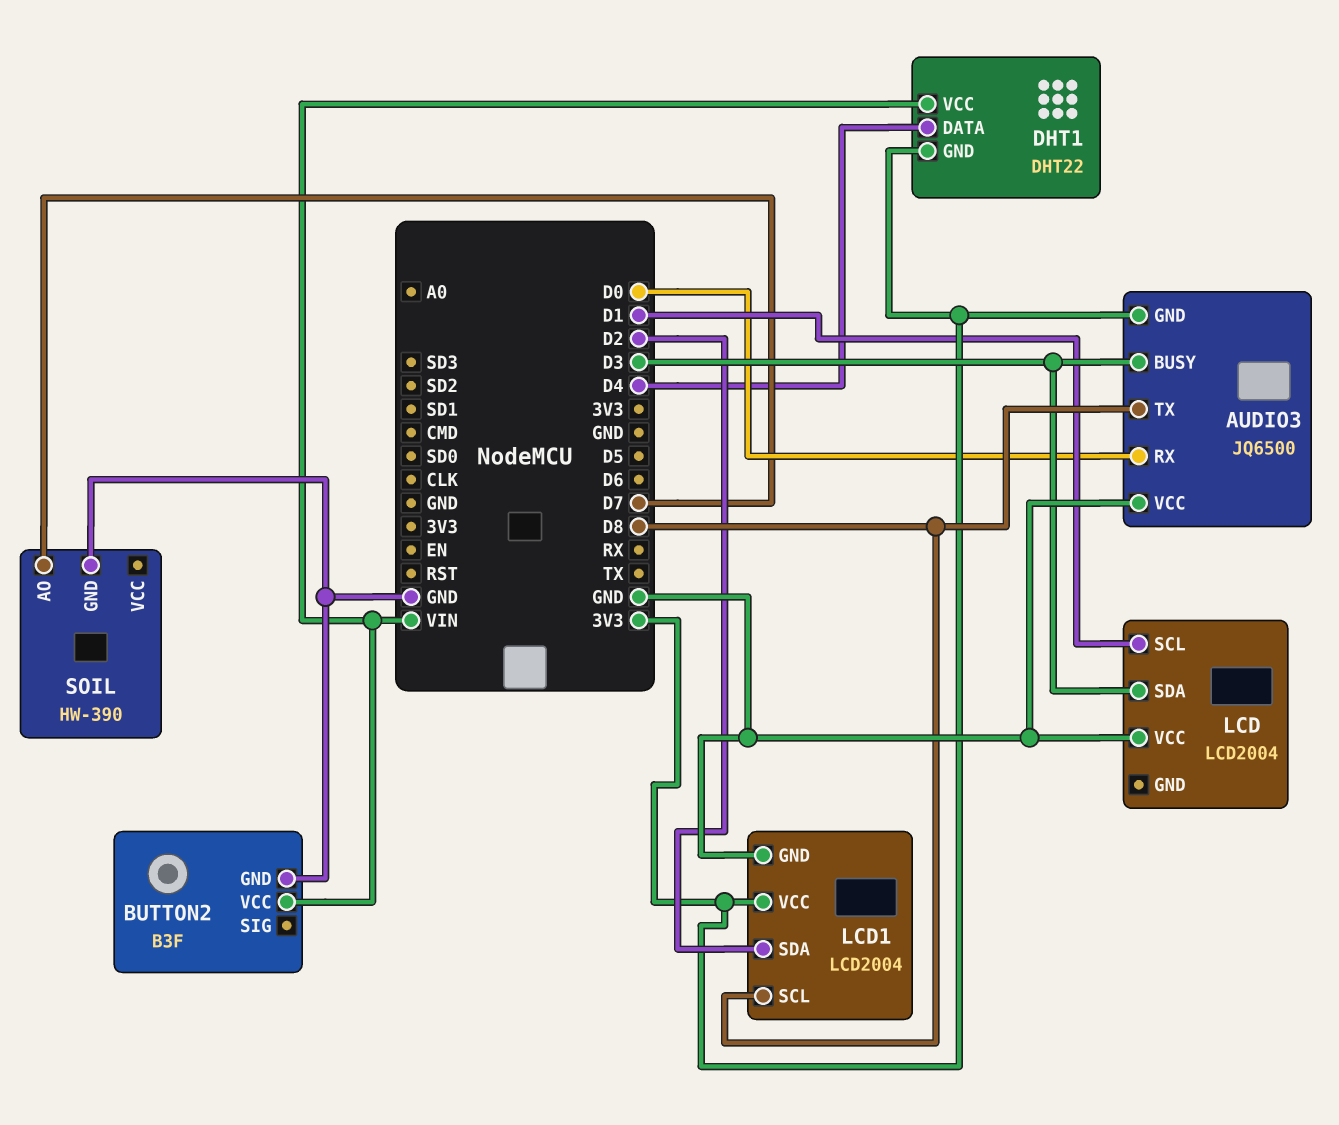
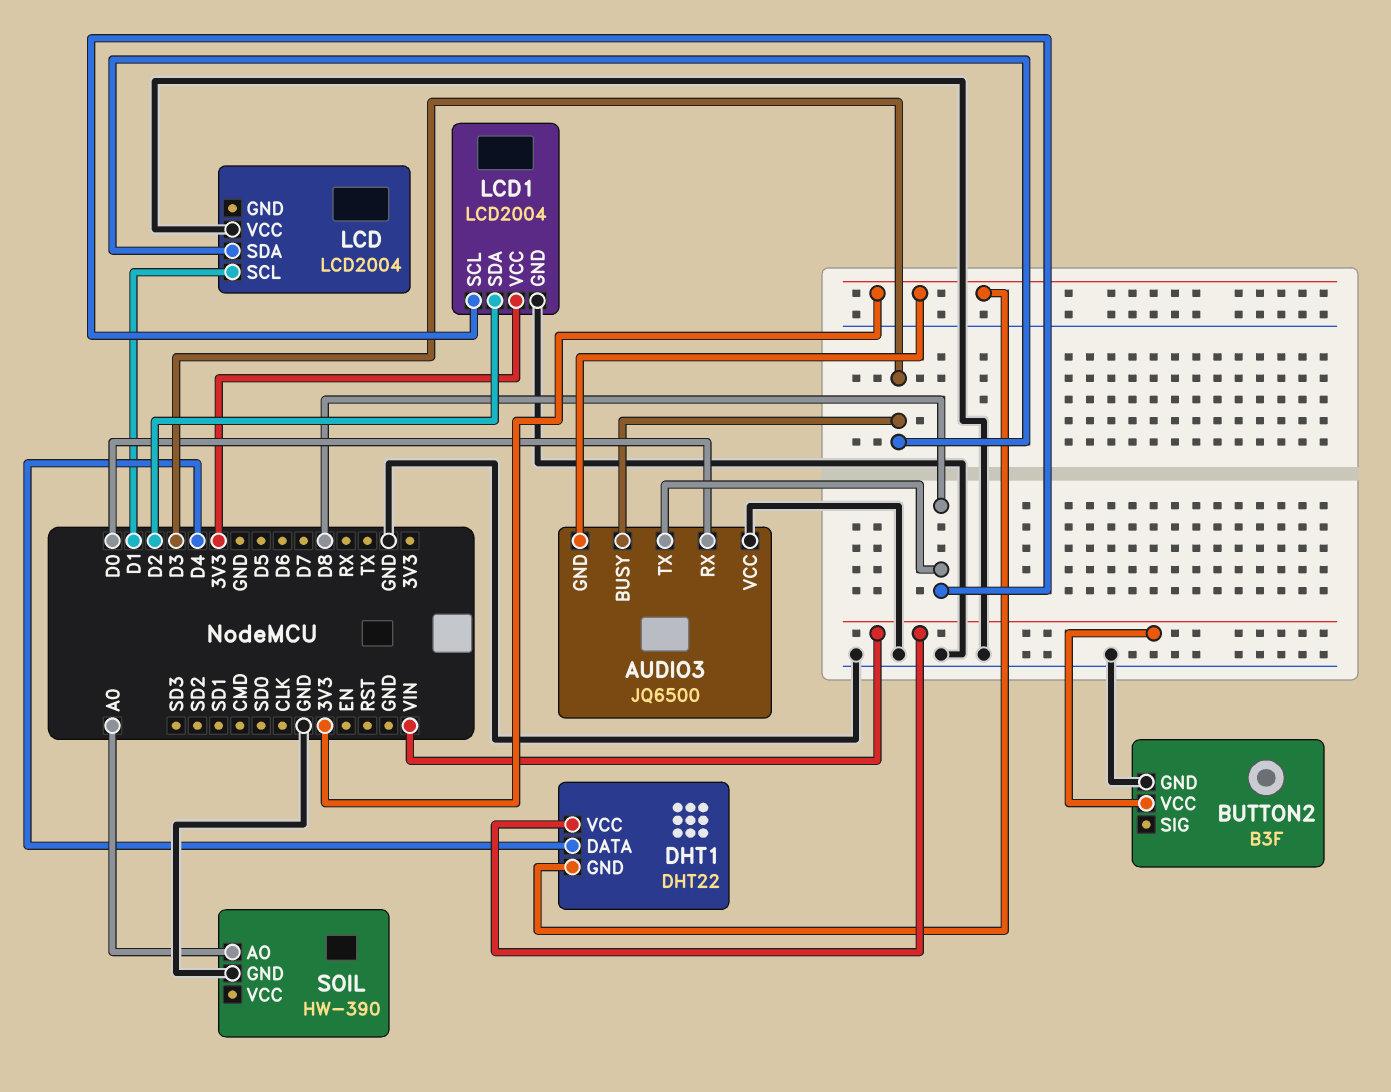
SOIL pin AO: D7 -> A0

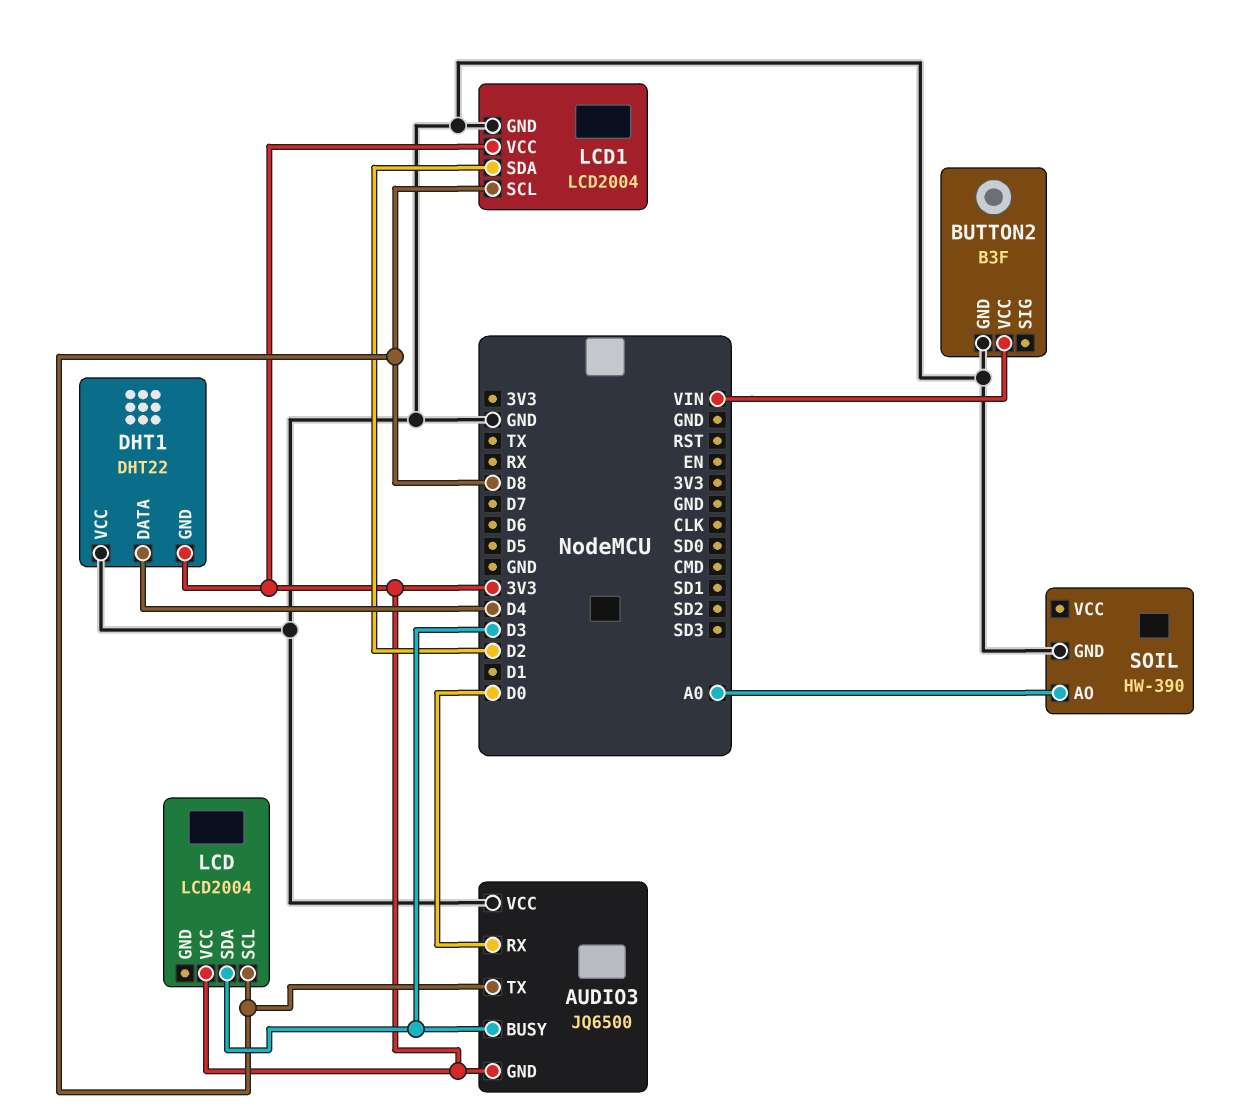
DHT1 pin VCC: VIN -> GND
LCD pin SCL: D1 -> D8
LCD pin VCC: GND -> 3V3

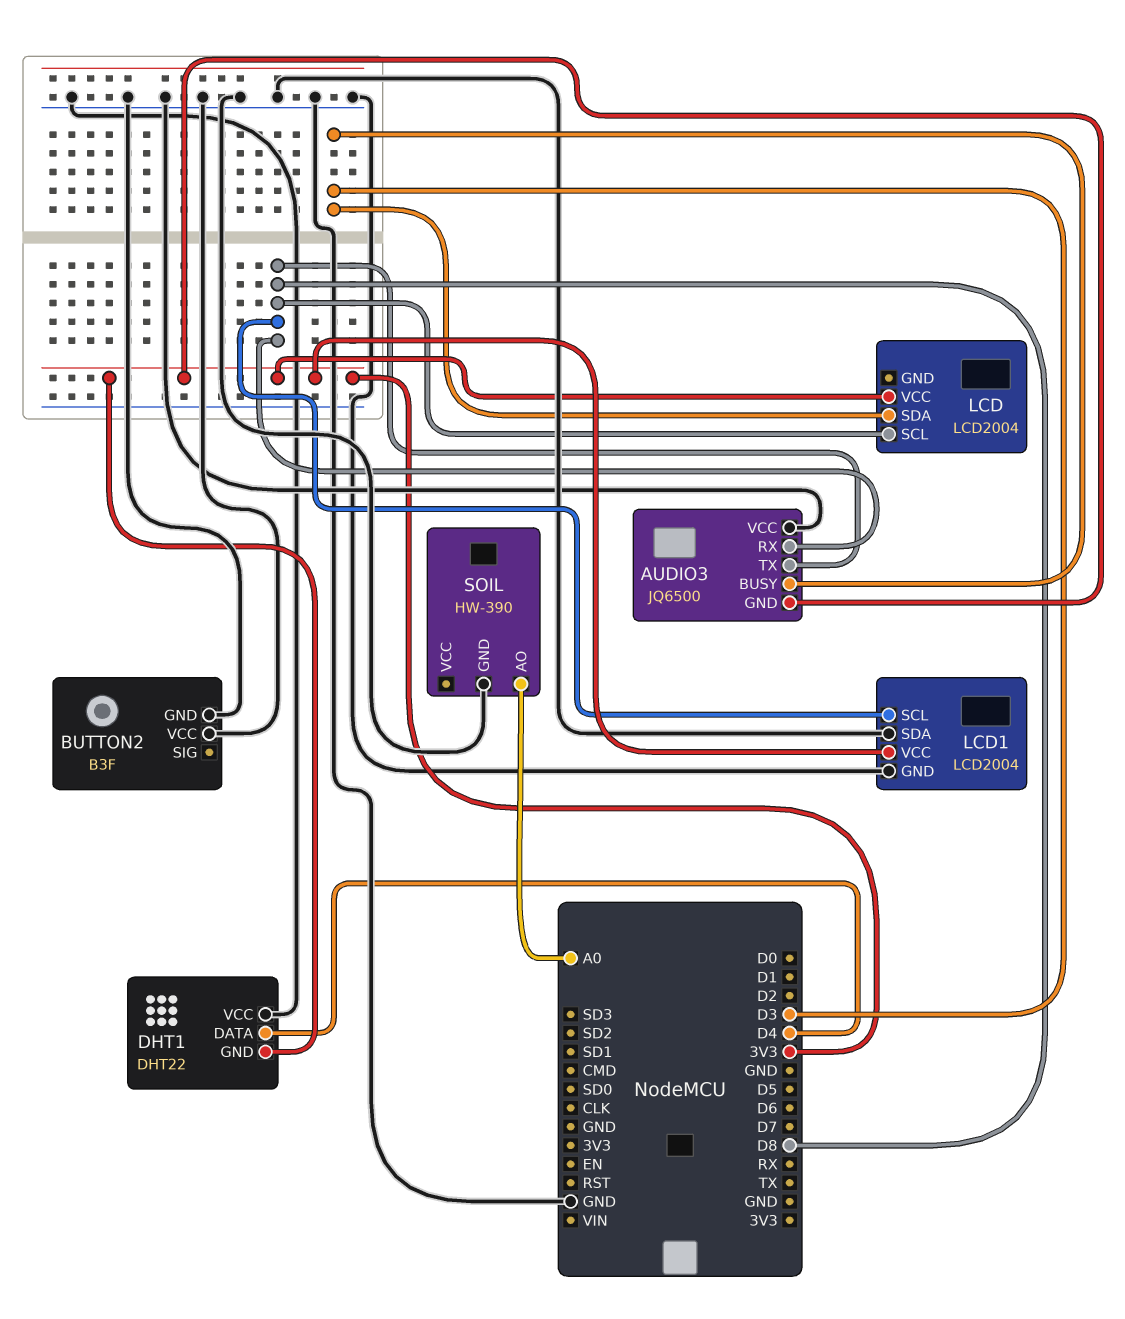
AUDIO3 pin RX: D0 -> D8
BUTTON2 pin VCC: VIN -> GND
LCD1 pin SDA: D2 -> GND

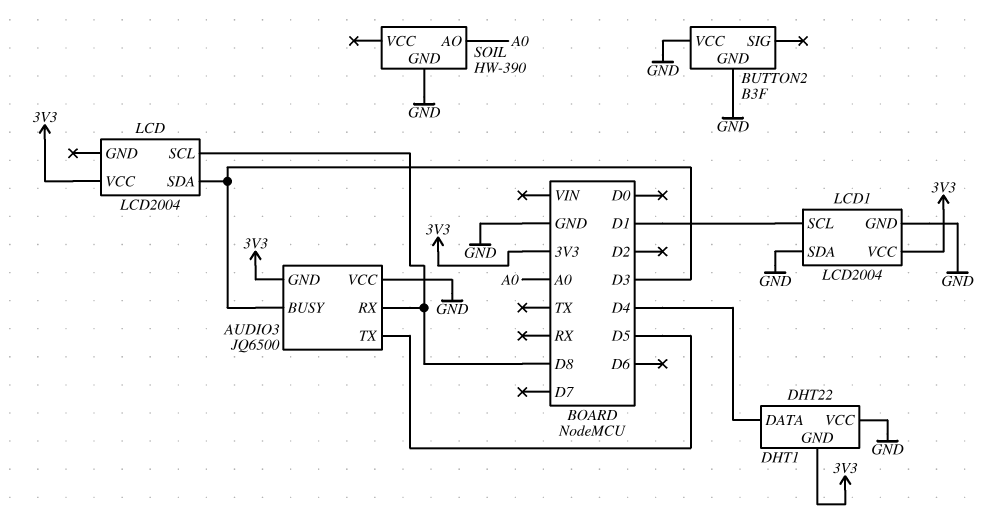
AUDIO3 pin TX: D8 -> D5
LCD1 pin SCL: D8 -> D1

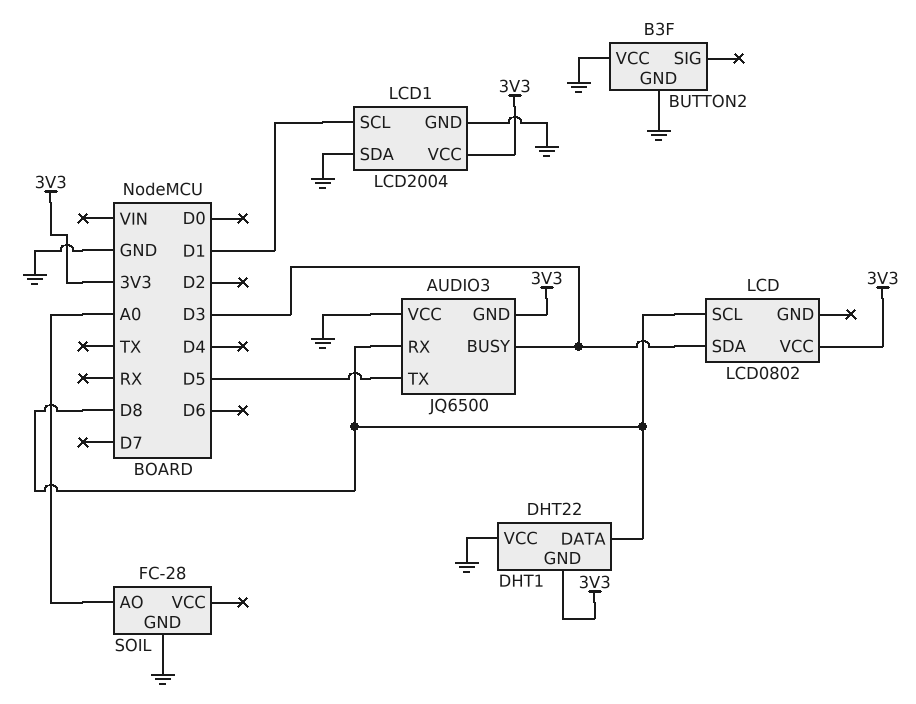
DHT1 pin DATA: D4 -> D8
LCD: LCD2004 -> LCD0802
SOIL: HW-390 -> FC-28

